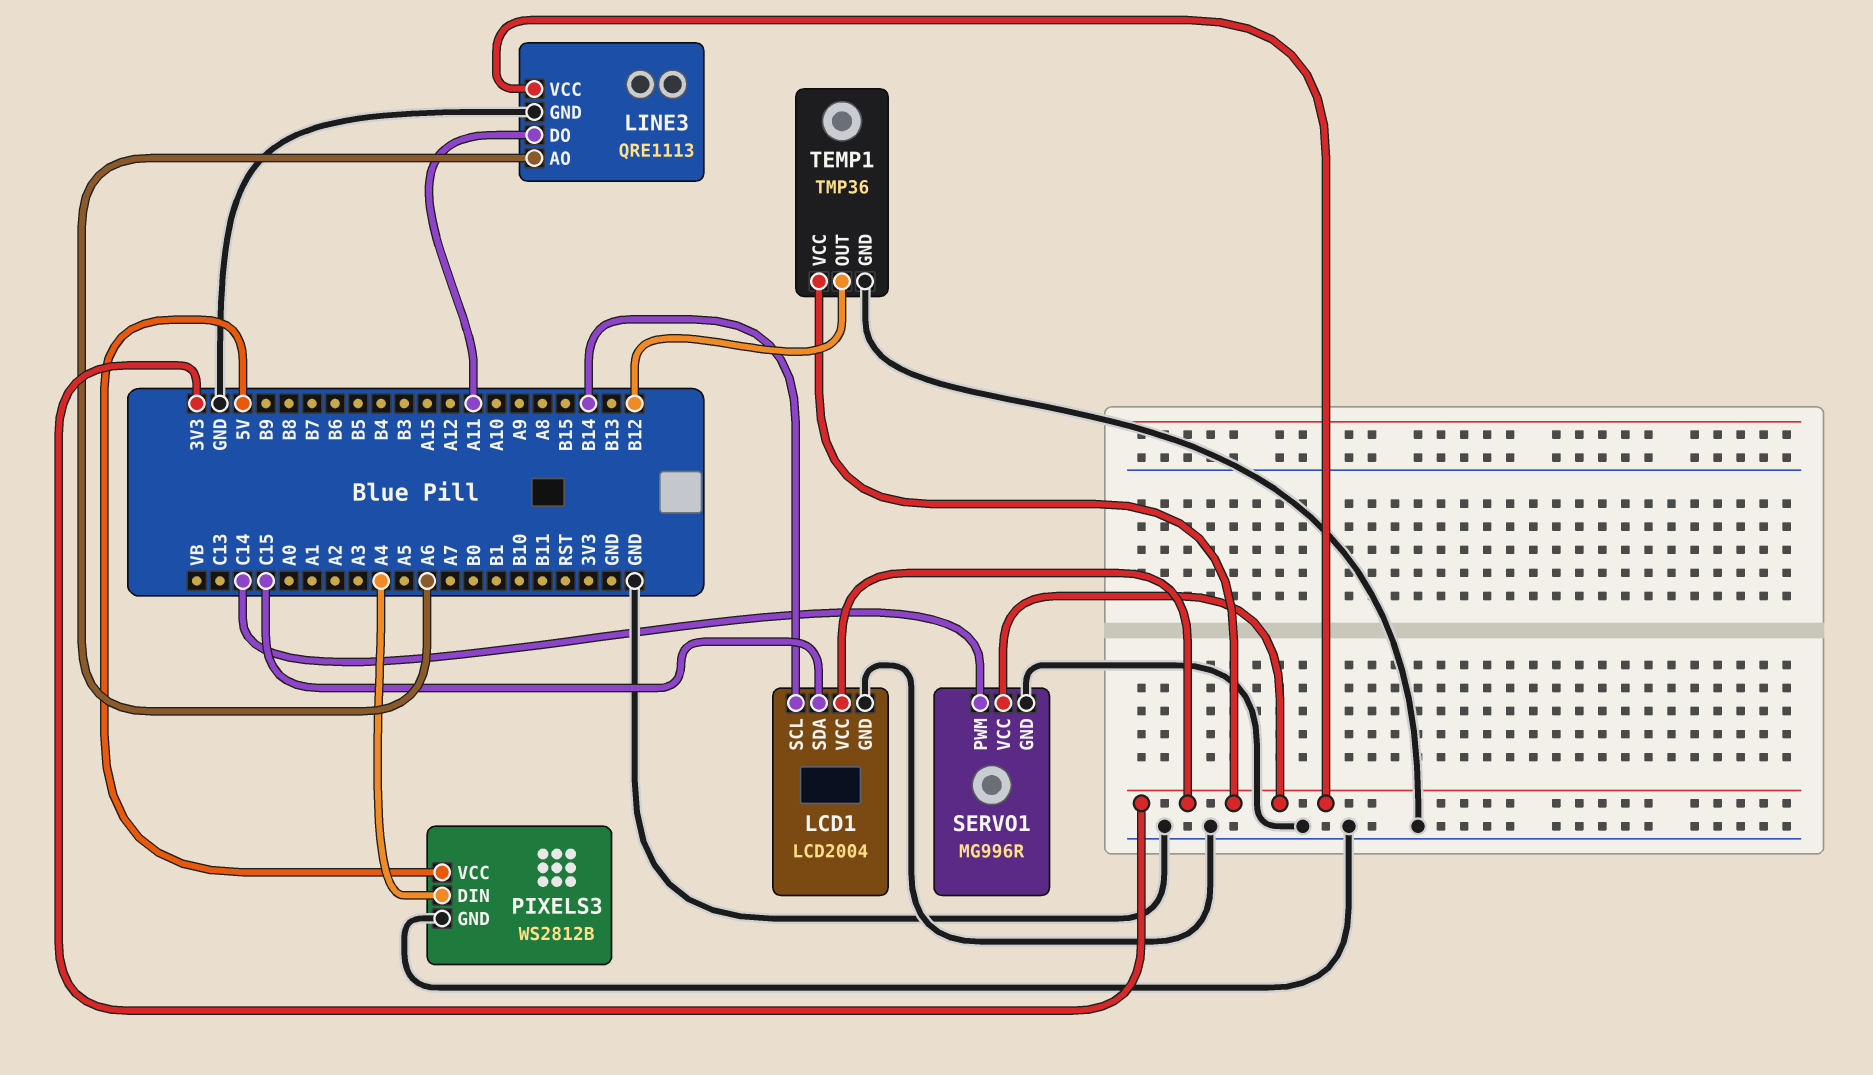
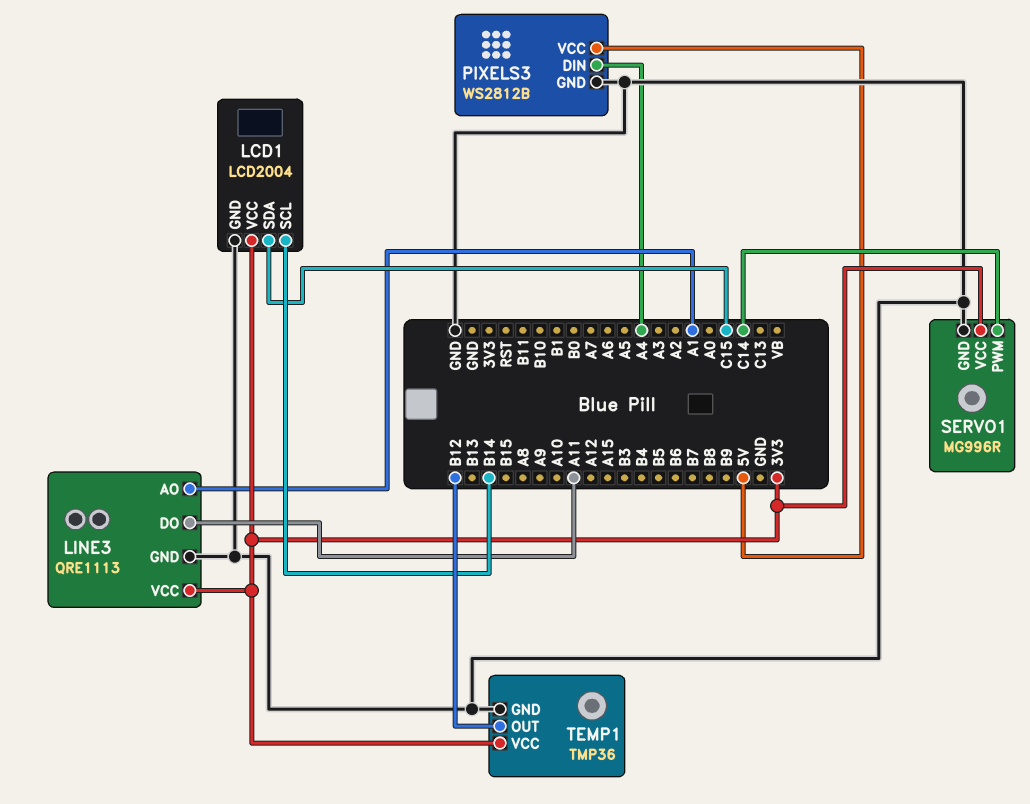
LINE3 pin AO: A6 -> A1

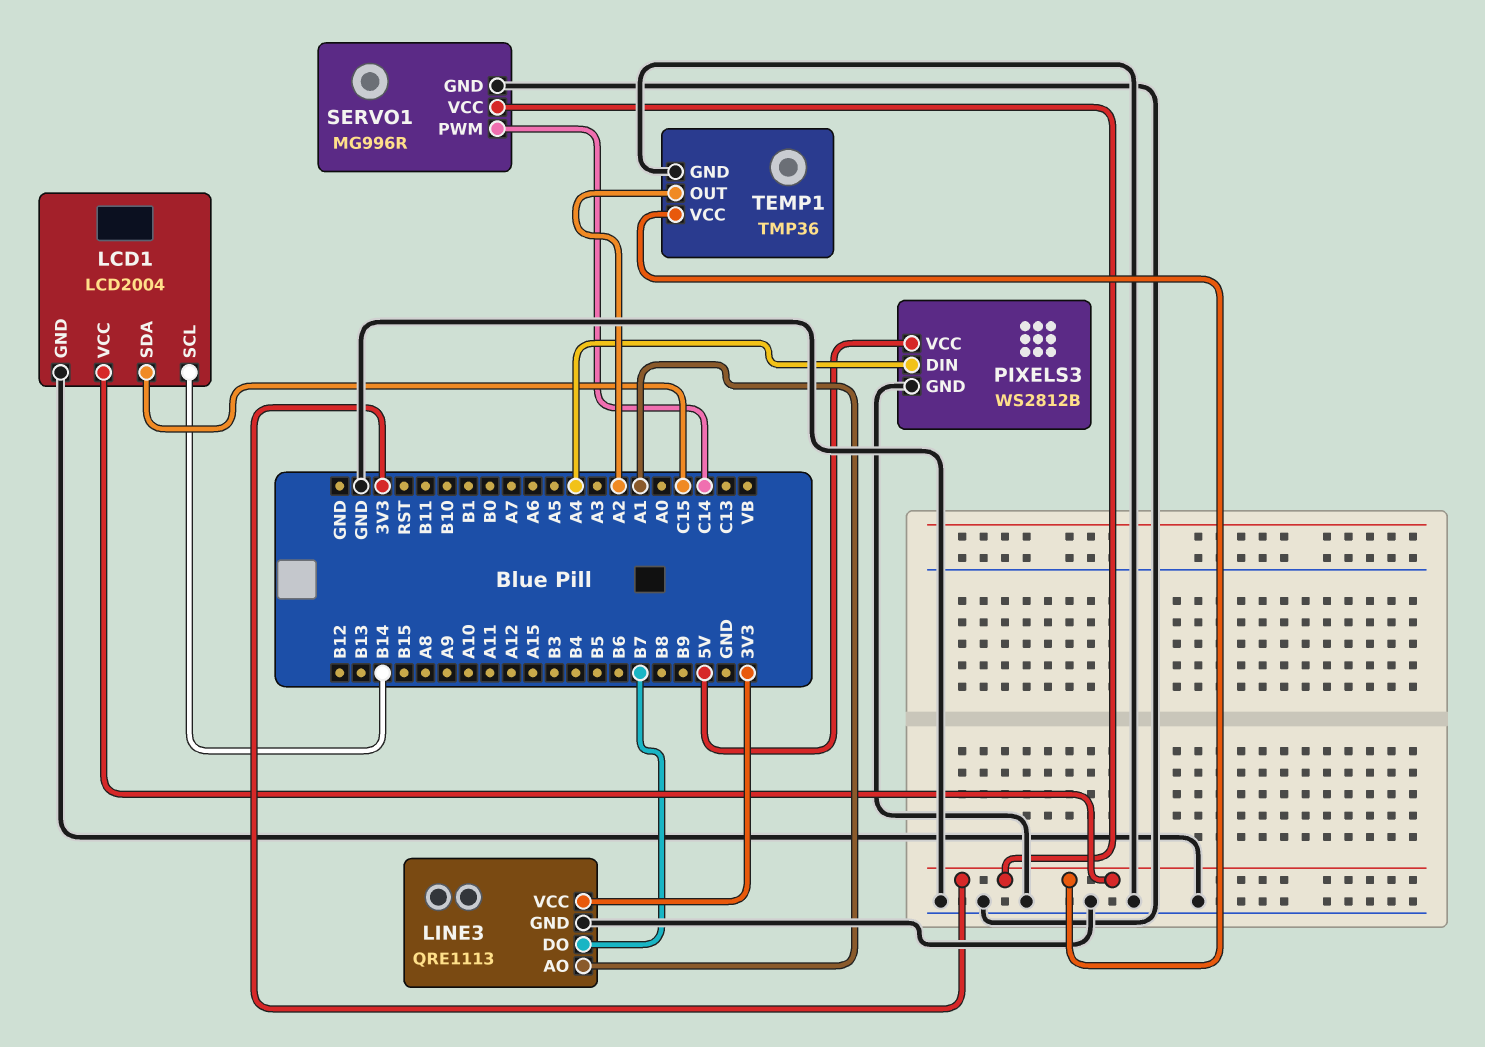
LINE3 pin DO: A11 -> B7
TEMP1 pin OUT: B12 -> A2

